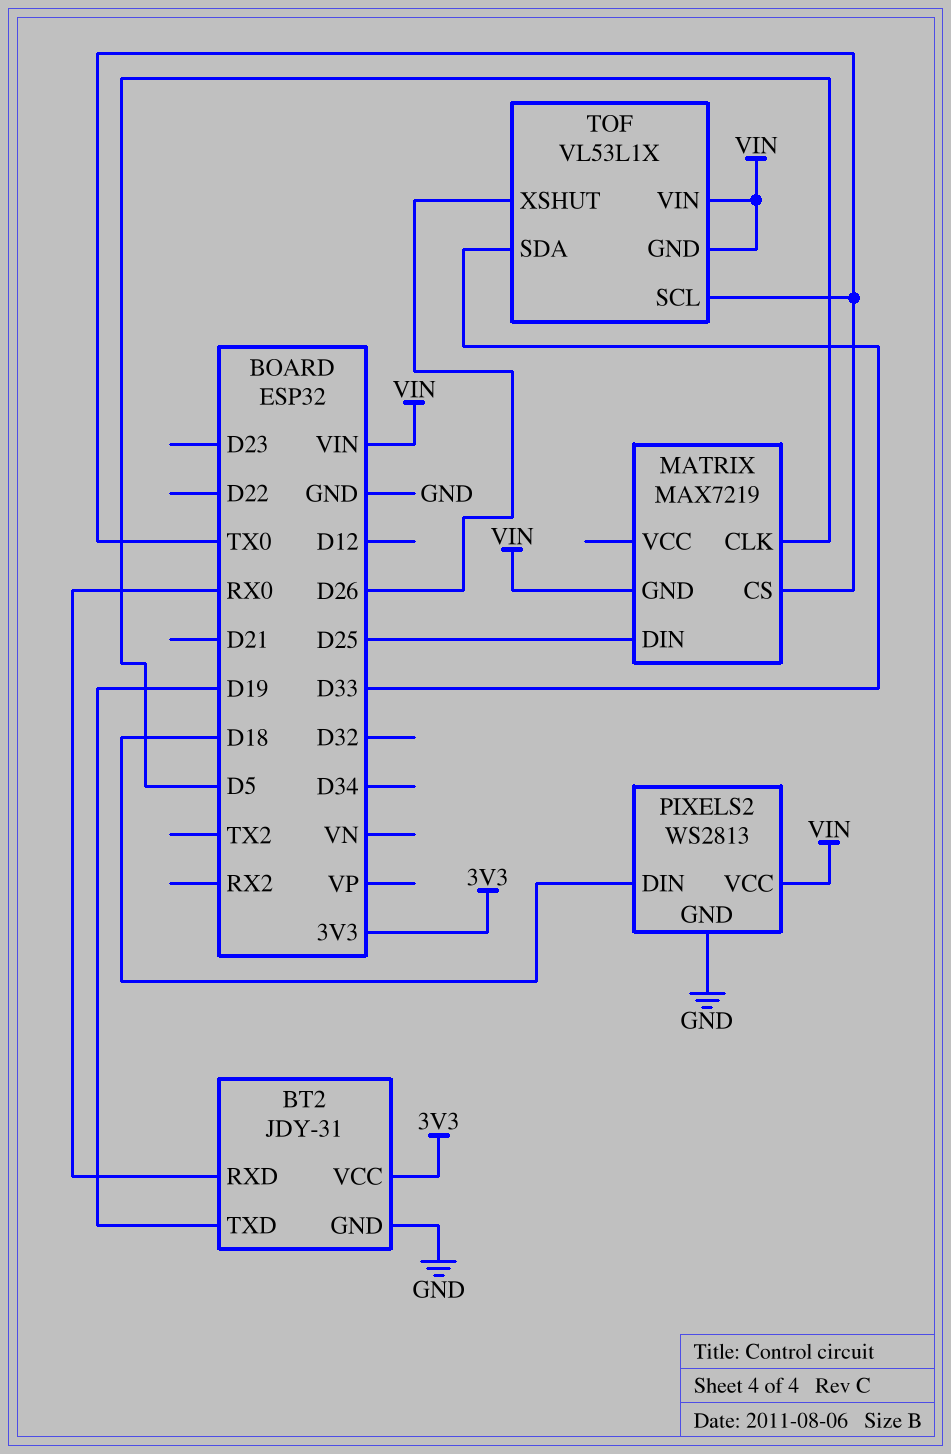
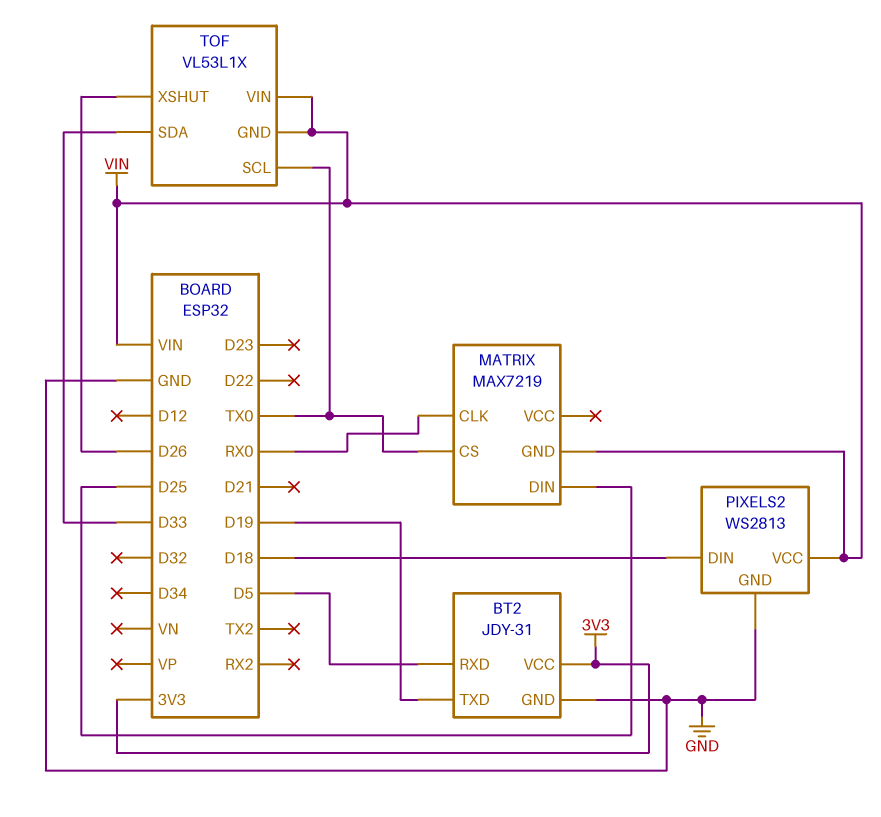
BT2 pin RXD: RX0 -> D5
MATRIX pin CLK: D5 -> RX0

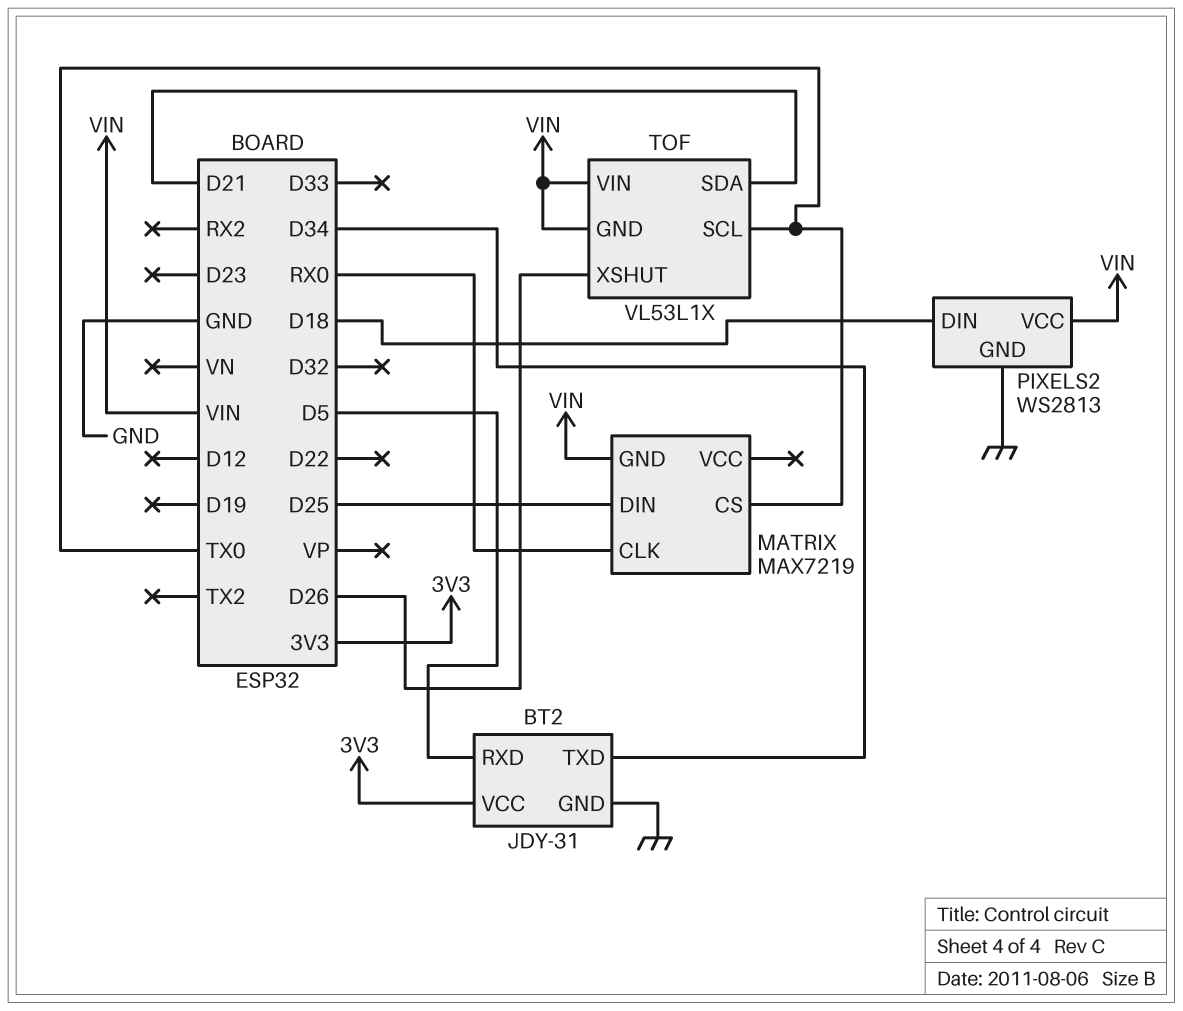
BT2 pin TXD: D19 -> D34
TOF pin SDA: D33 -> D21

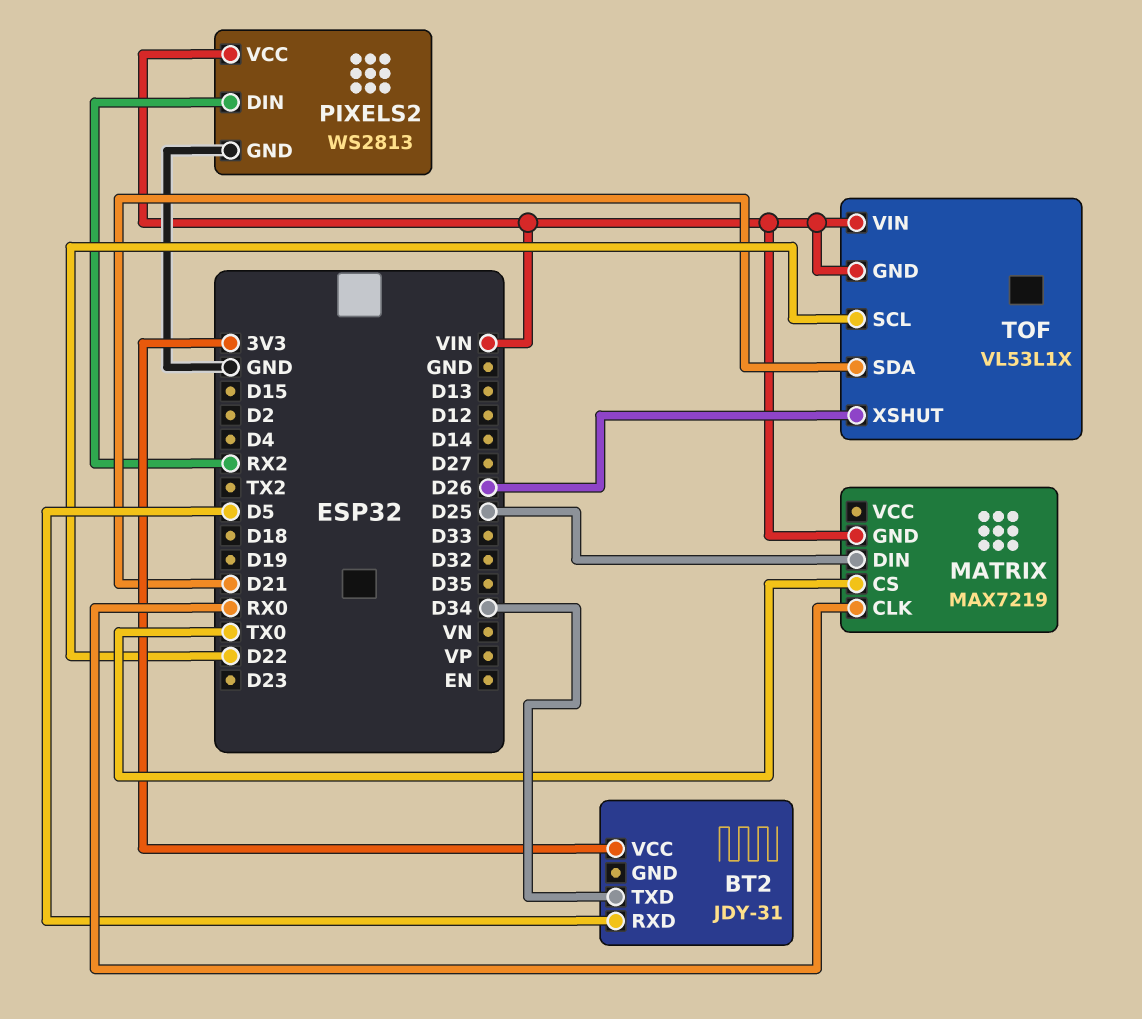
BT2 pin GND: GND -> none
PIXELS2 pin DIN: D18 -> RX2
TOF pin SCL: TX0 -> D22

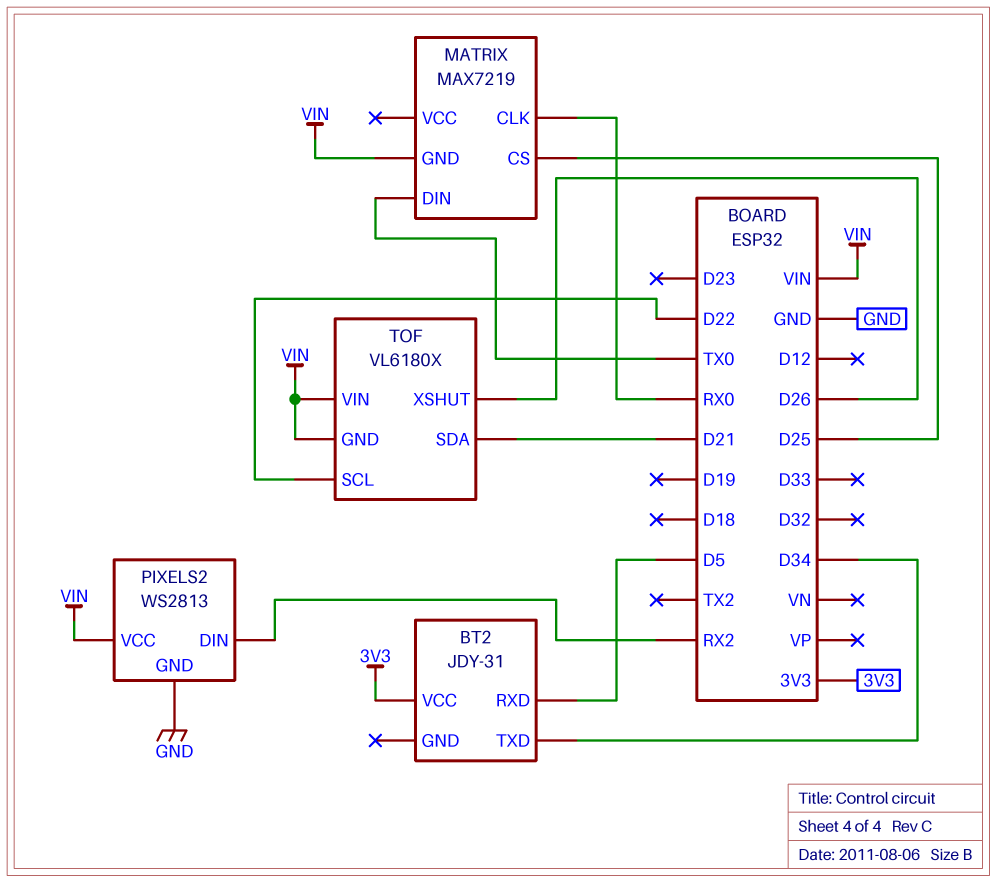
MATRIX pin CS: TX0 -> D25
MATRIX pin DIN: D25 -> TX0
TOF: VL53L1X -> VL6180X

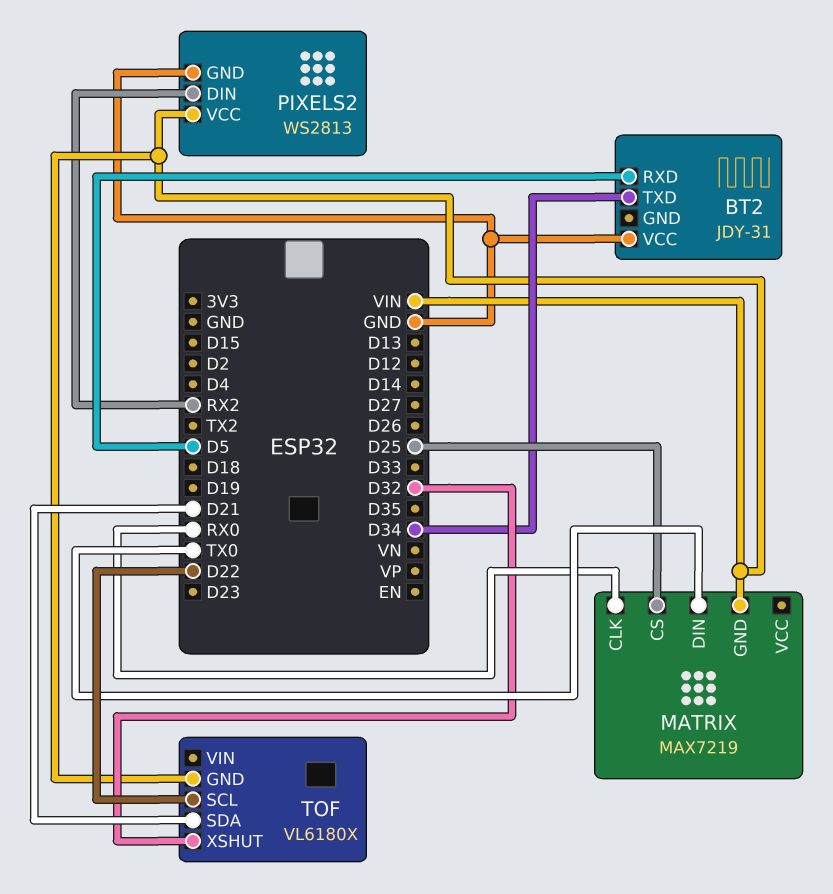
BT2 pin VCC: 3V3 -> GND
TOF pin VIN: VIN -> none
TOF pin XSHUT: D26 -> D32

